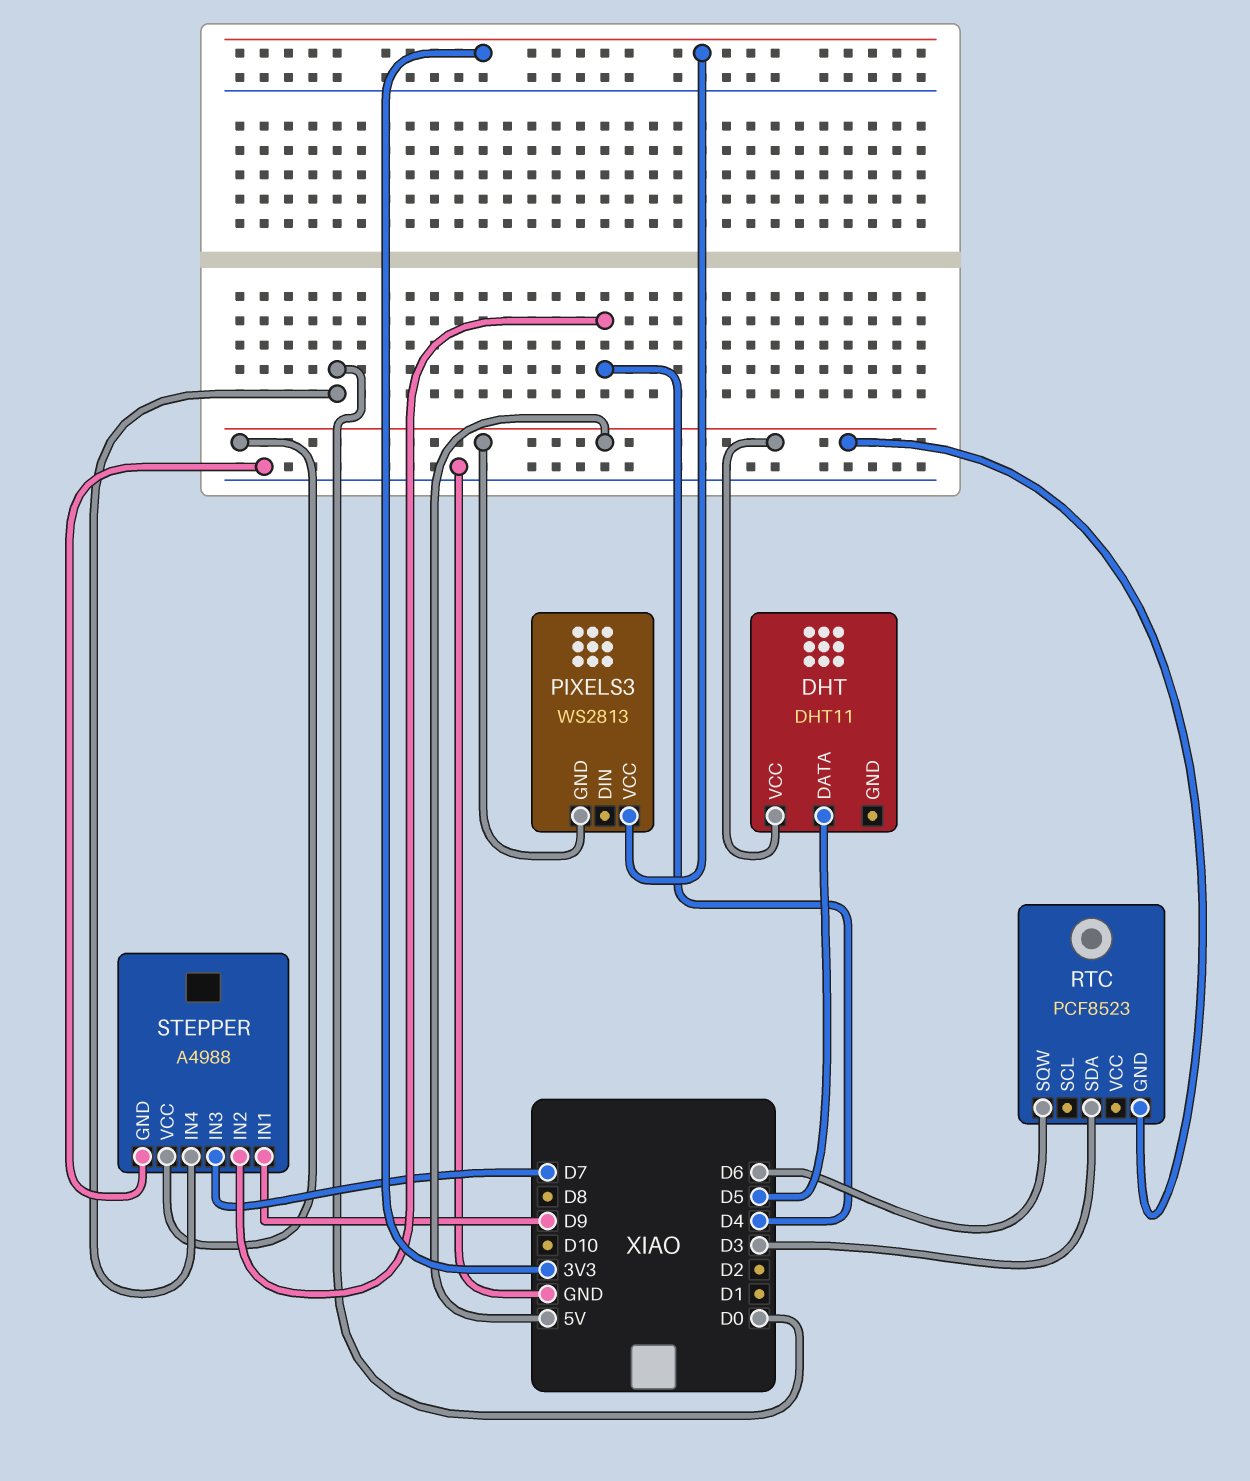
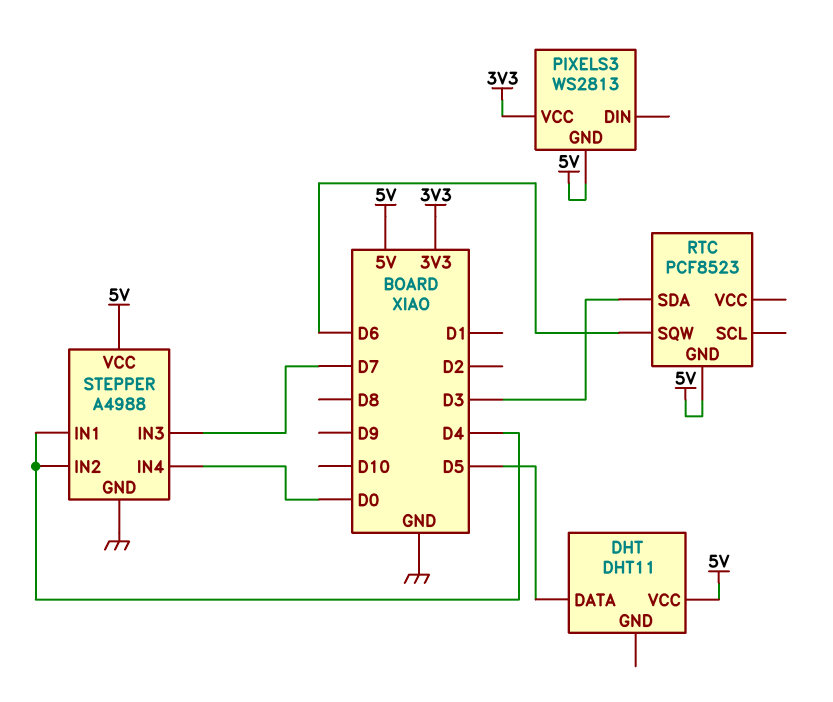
STEPPER pin IN1: D9 -> D4

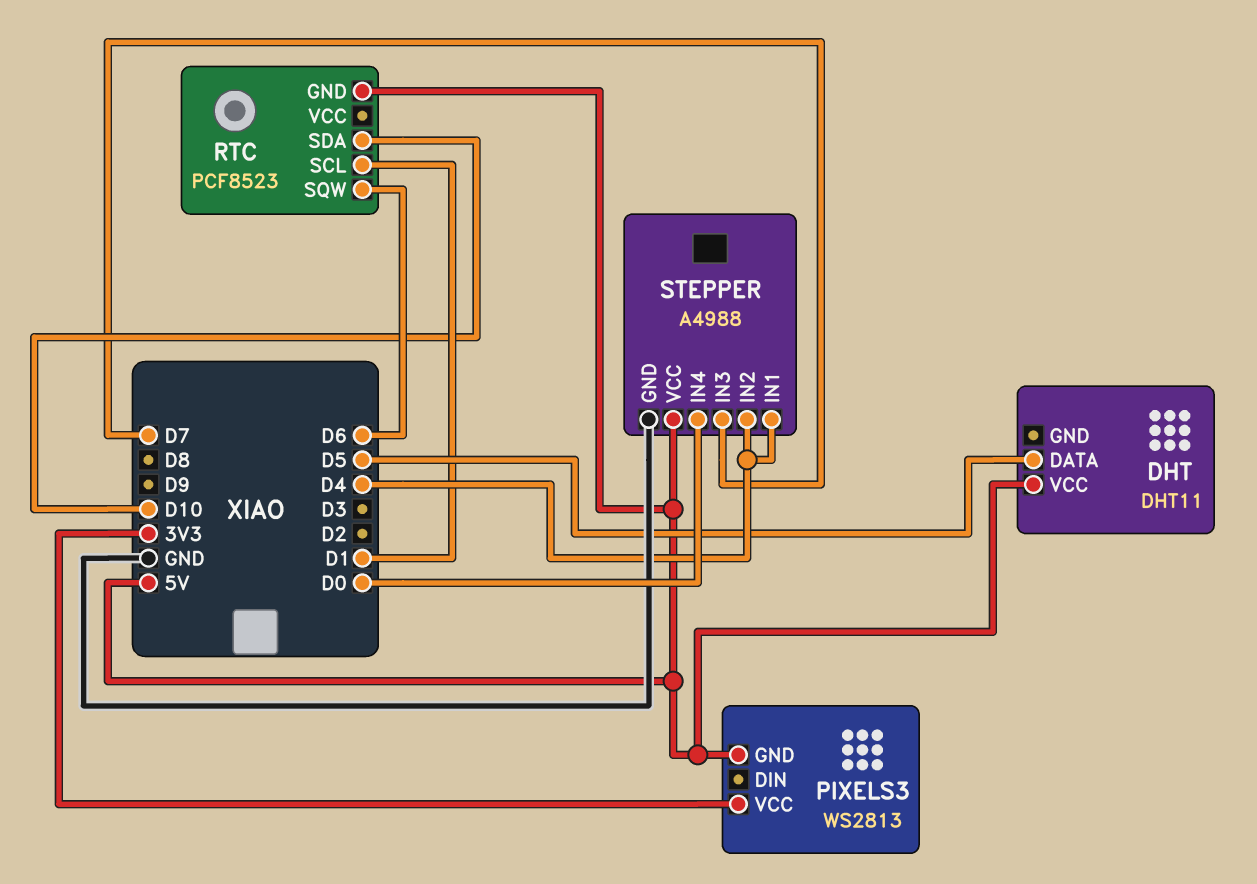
RTC pin SCL: none -> D1
RTC pin SDA: D3 -> D10

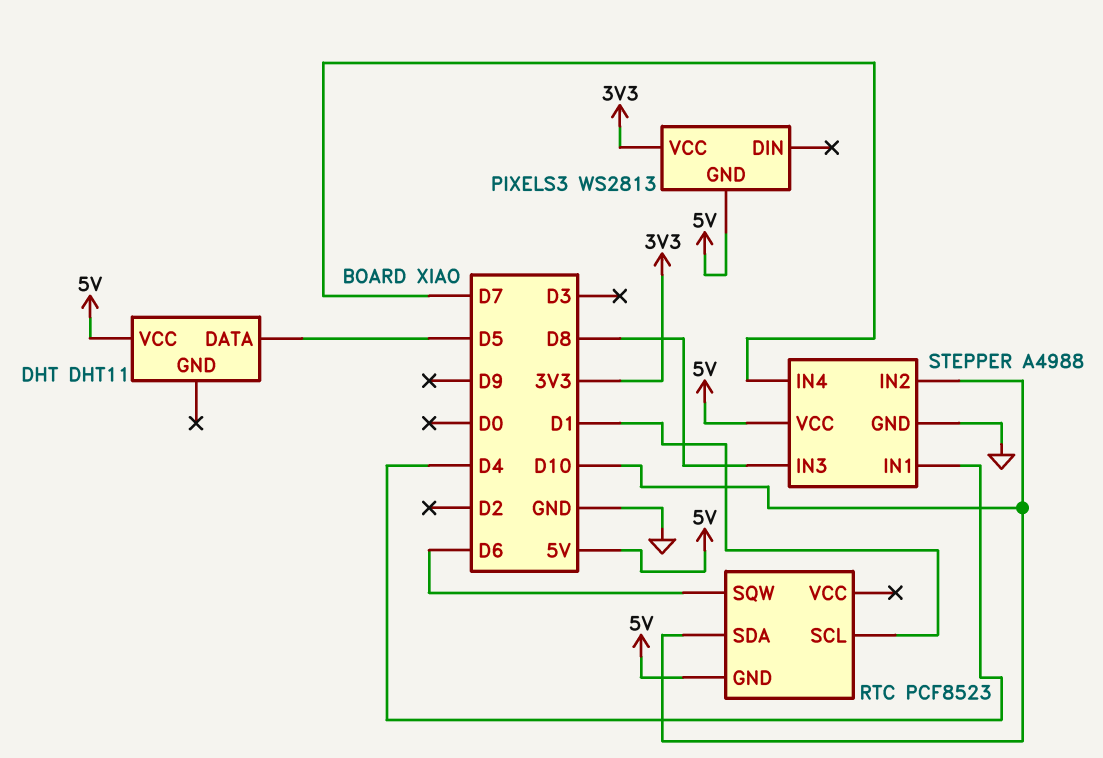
STEPPER pin IN2: D4 -> D10
STEPPER pin IN3: D7 -> D8
STEPPER pin IN4: D0 -> D7

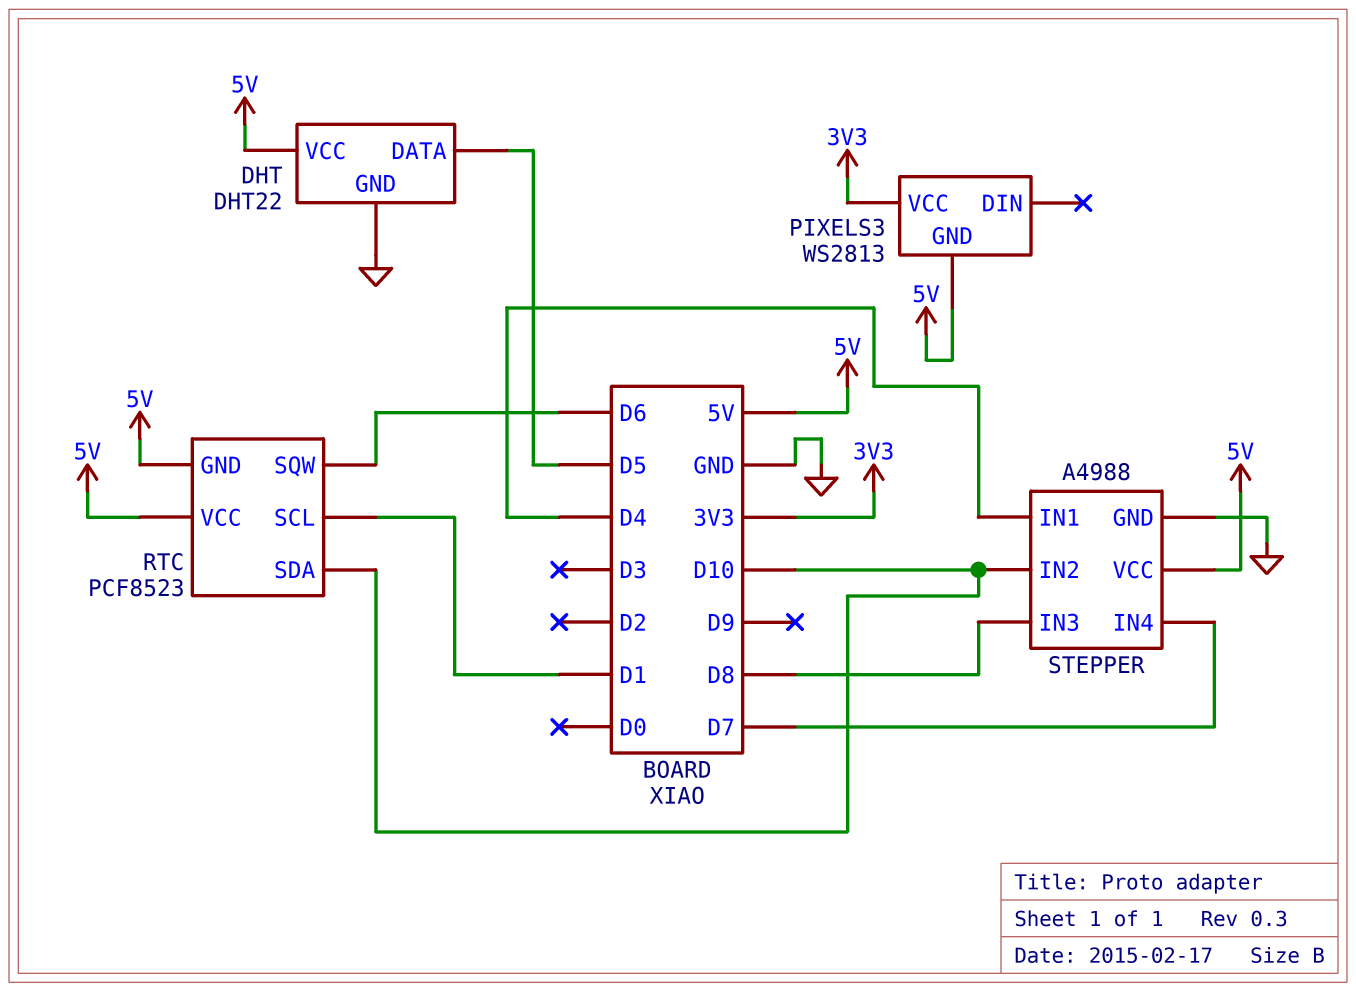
DHT: DHT11 -> DHT22
DHT pin GND: none -> GND
RTC pin VCC: none -> 5V

